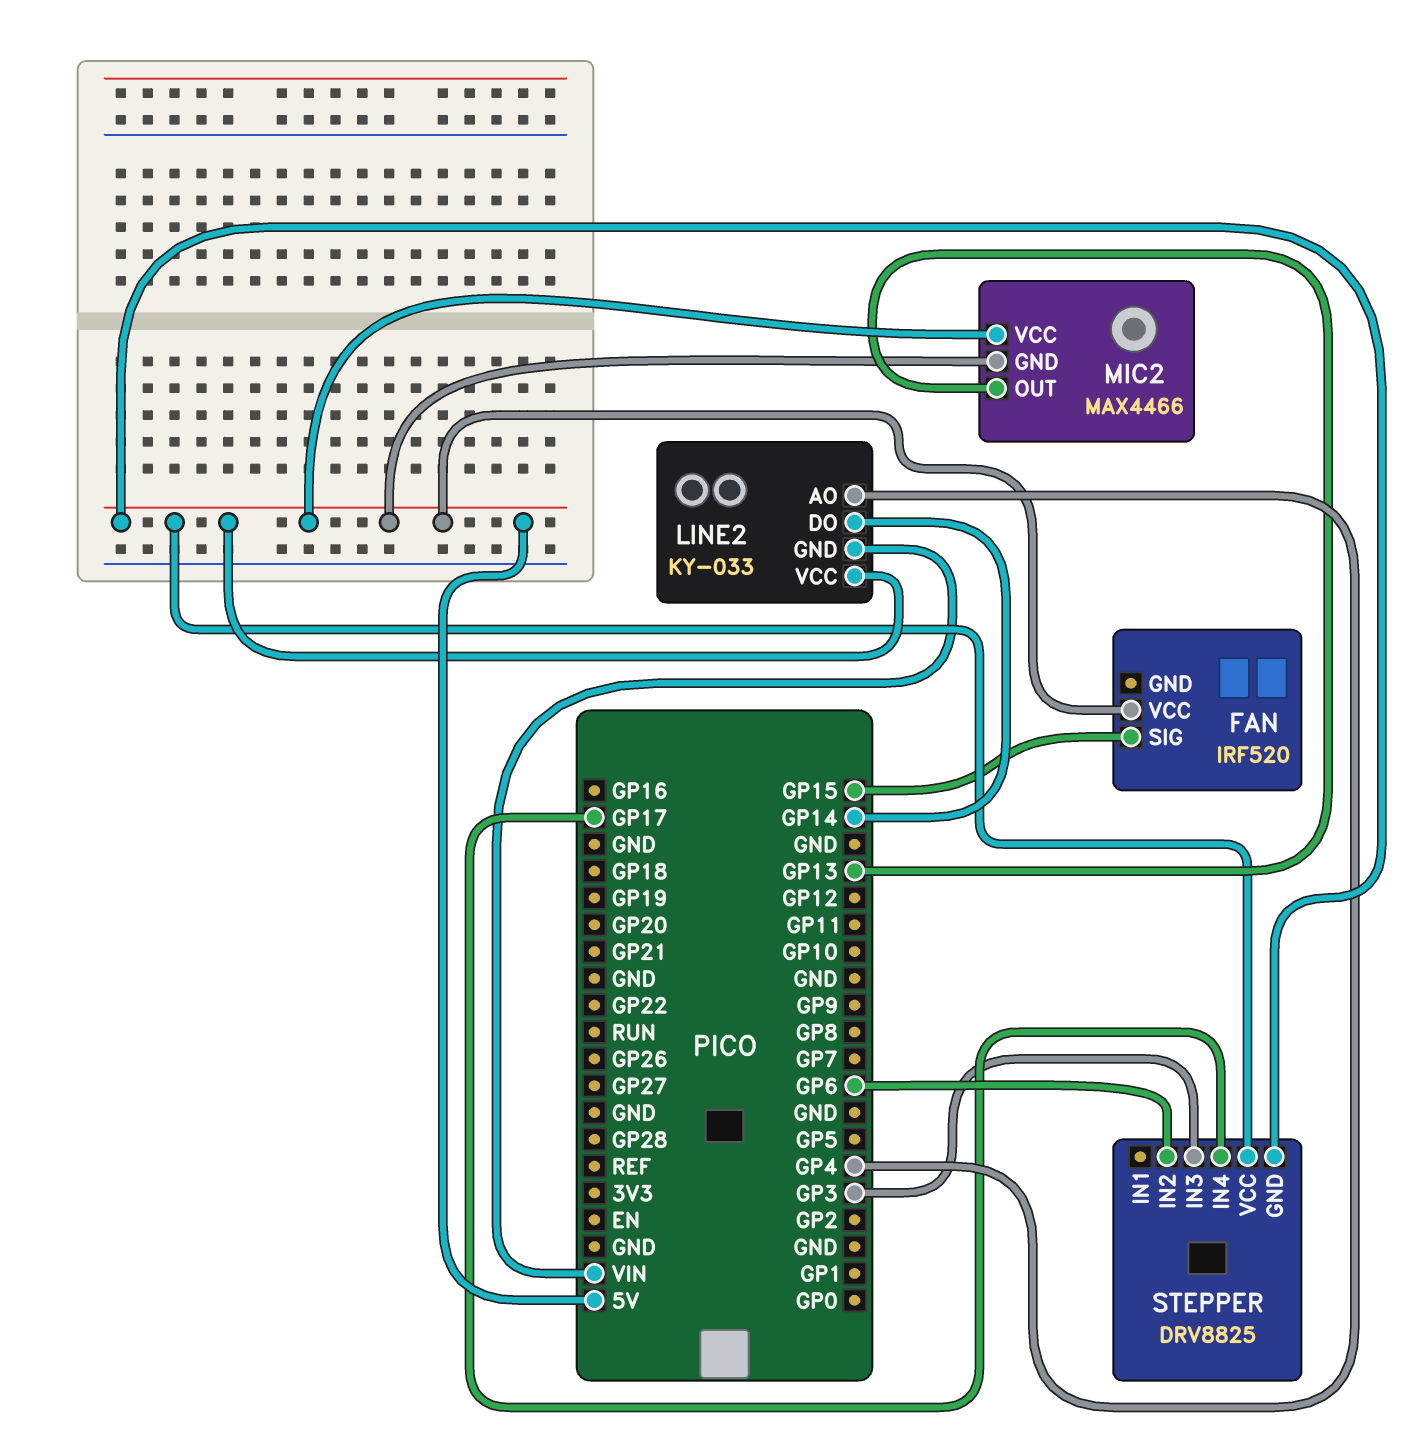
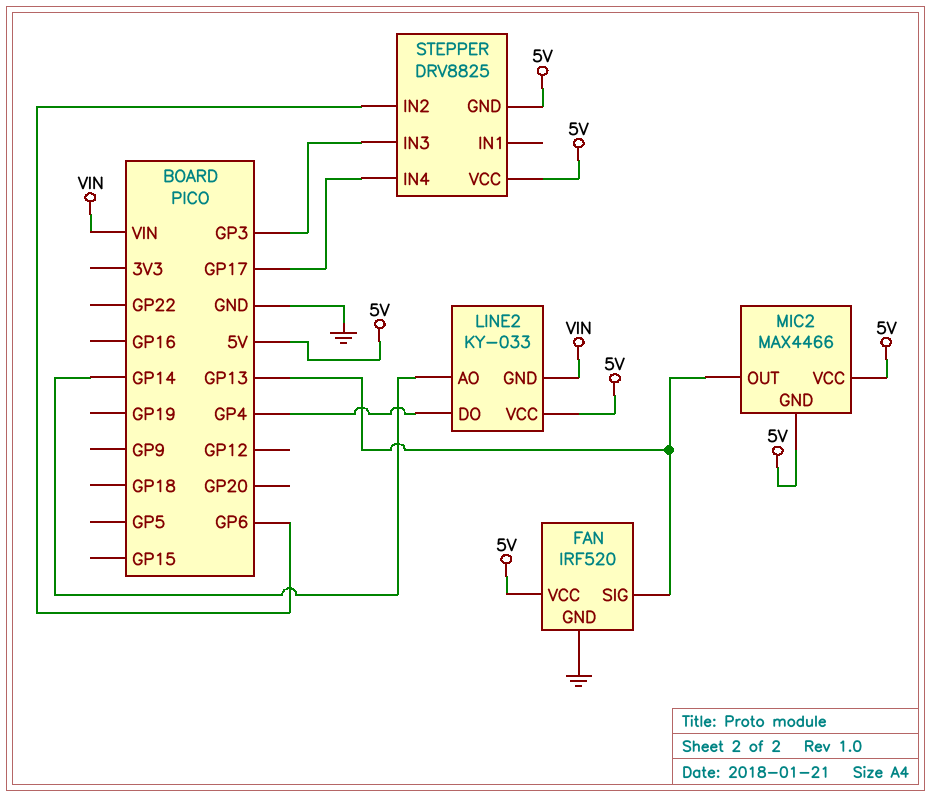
FAN pin GND: none -> GND
FAN pin SIG: GP15 -> GP13
LINE2 pin AO: GP4 -> GP14
LINE2 pin DO: GP14 -> GP4

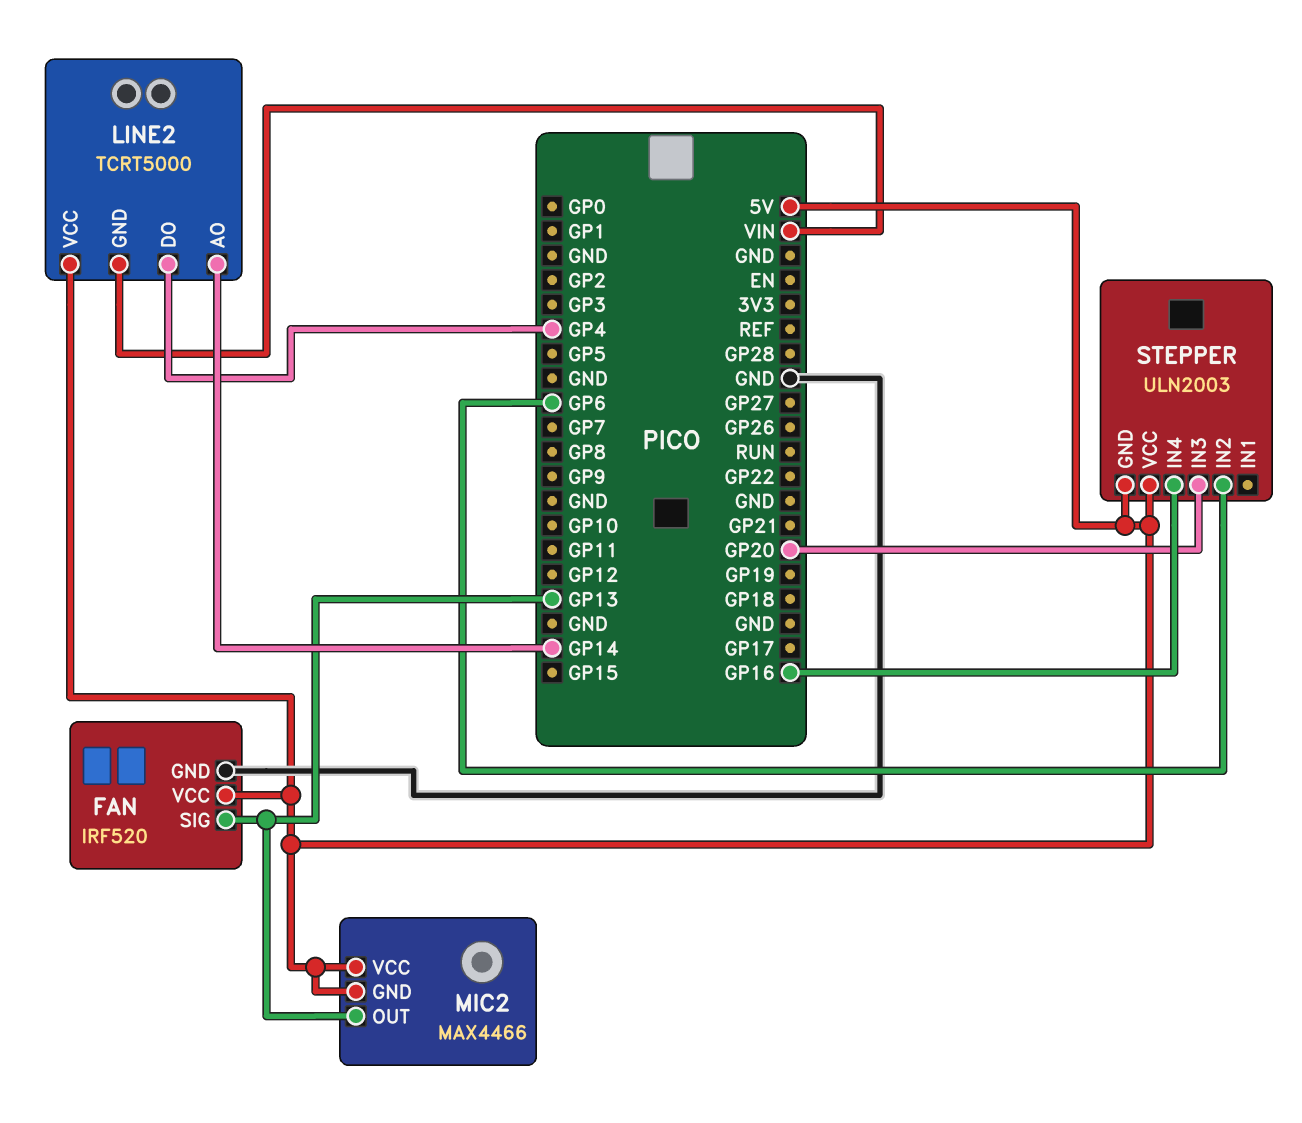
LINE2: KY-033 -> TCRT5000
STEPPER: DRV8825 -> ULN2003
STEPPER pin IN3: GP3 -> GP20
STEPPER pin IN4: GP17 -> GP16

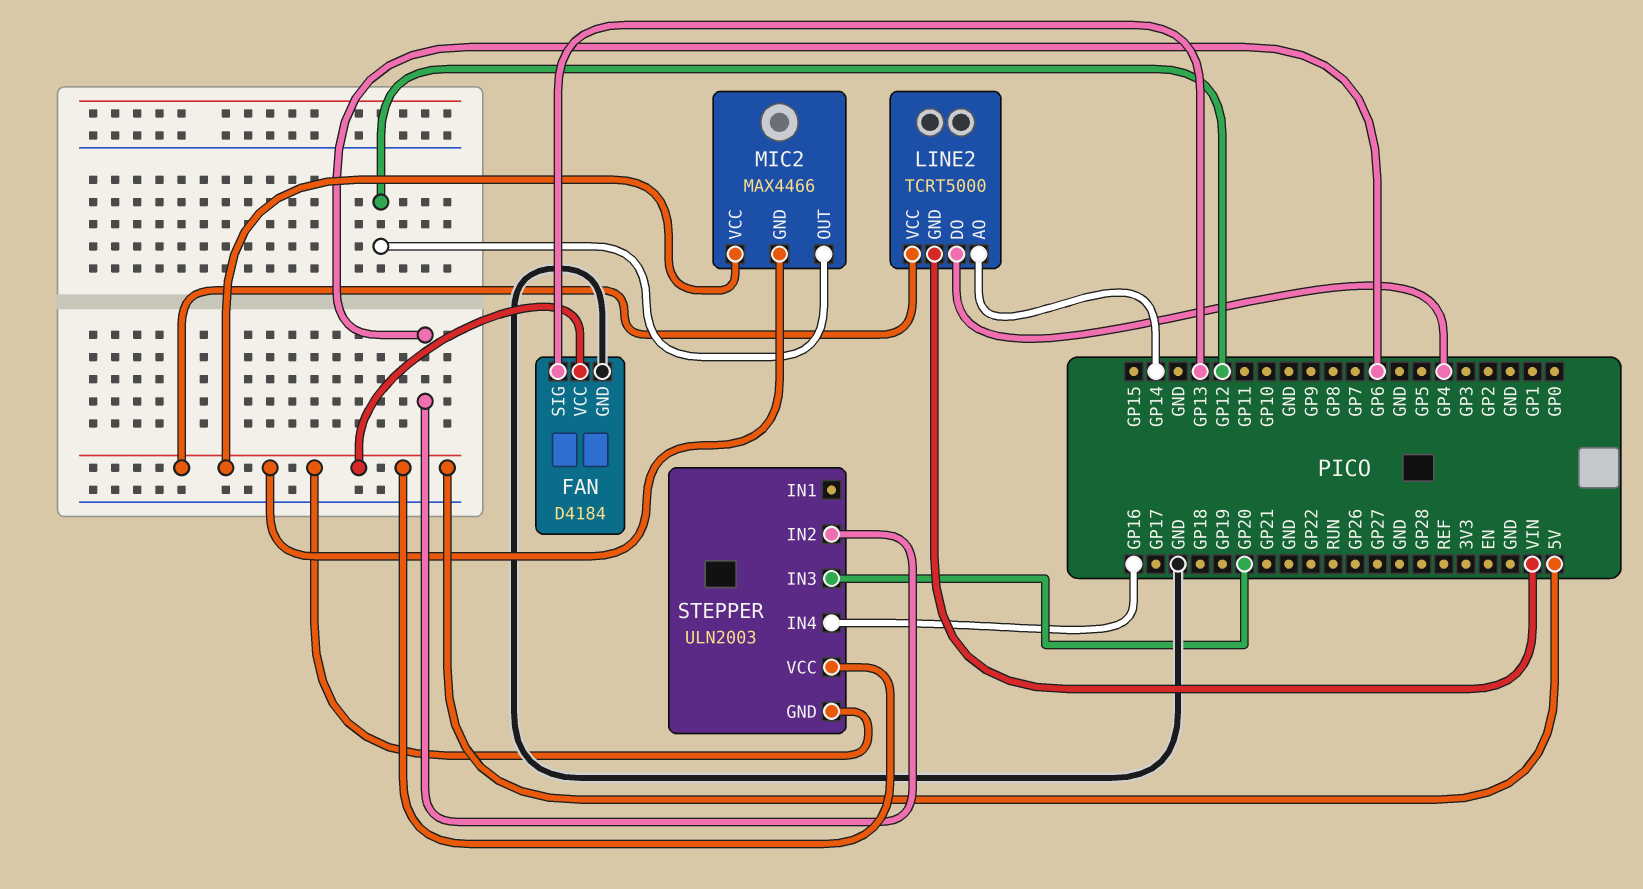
FAN: IRF520 -> D4184
MIC2 pin OUT: GP13 -> GP12

